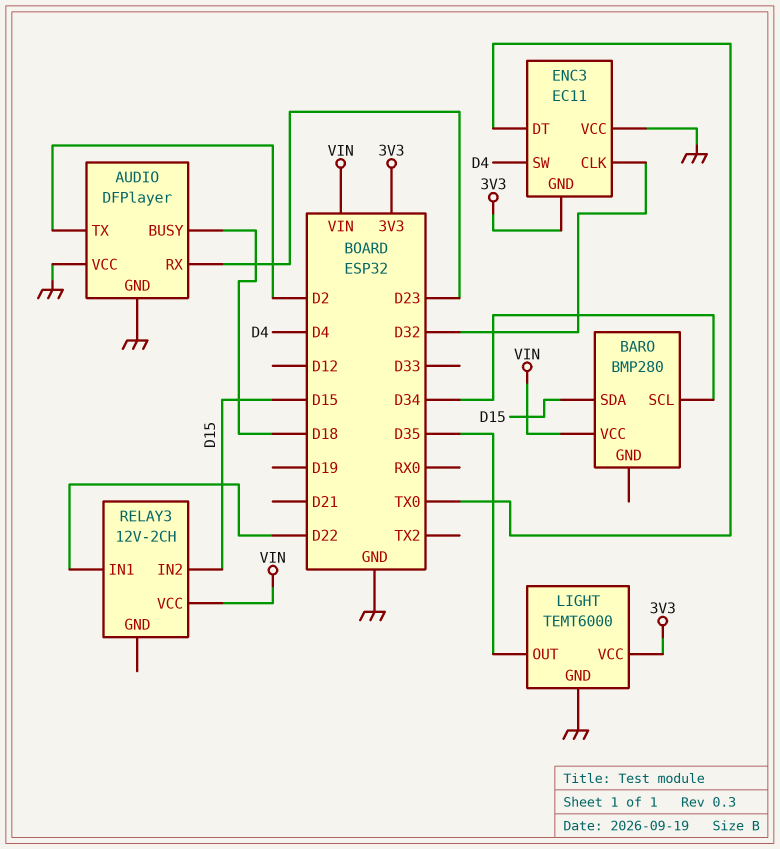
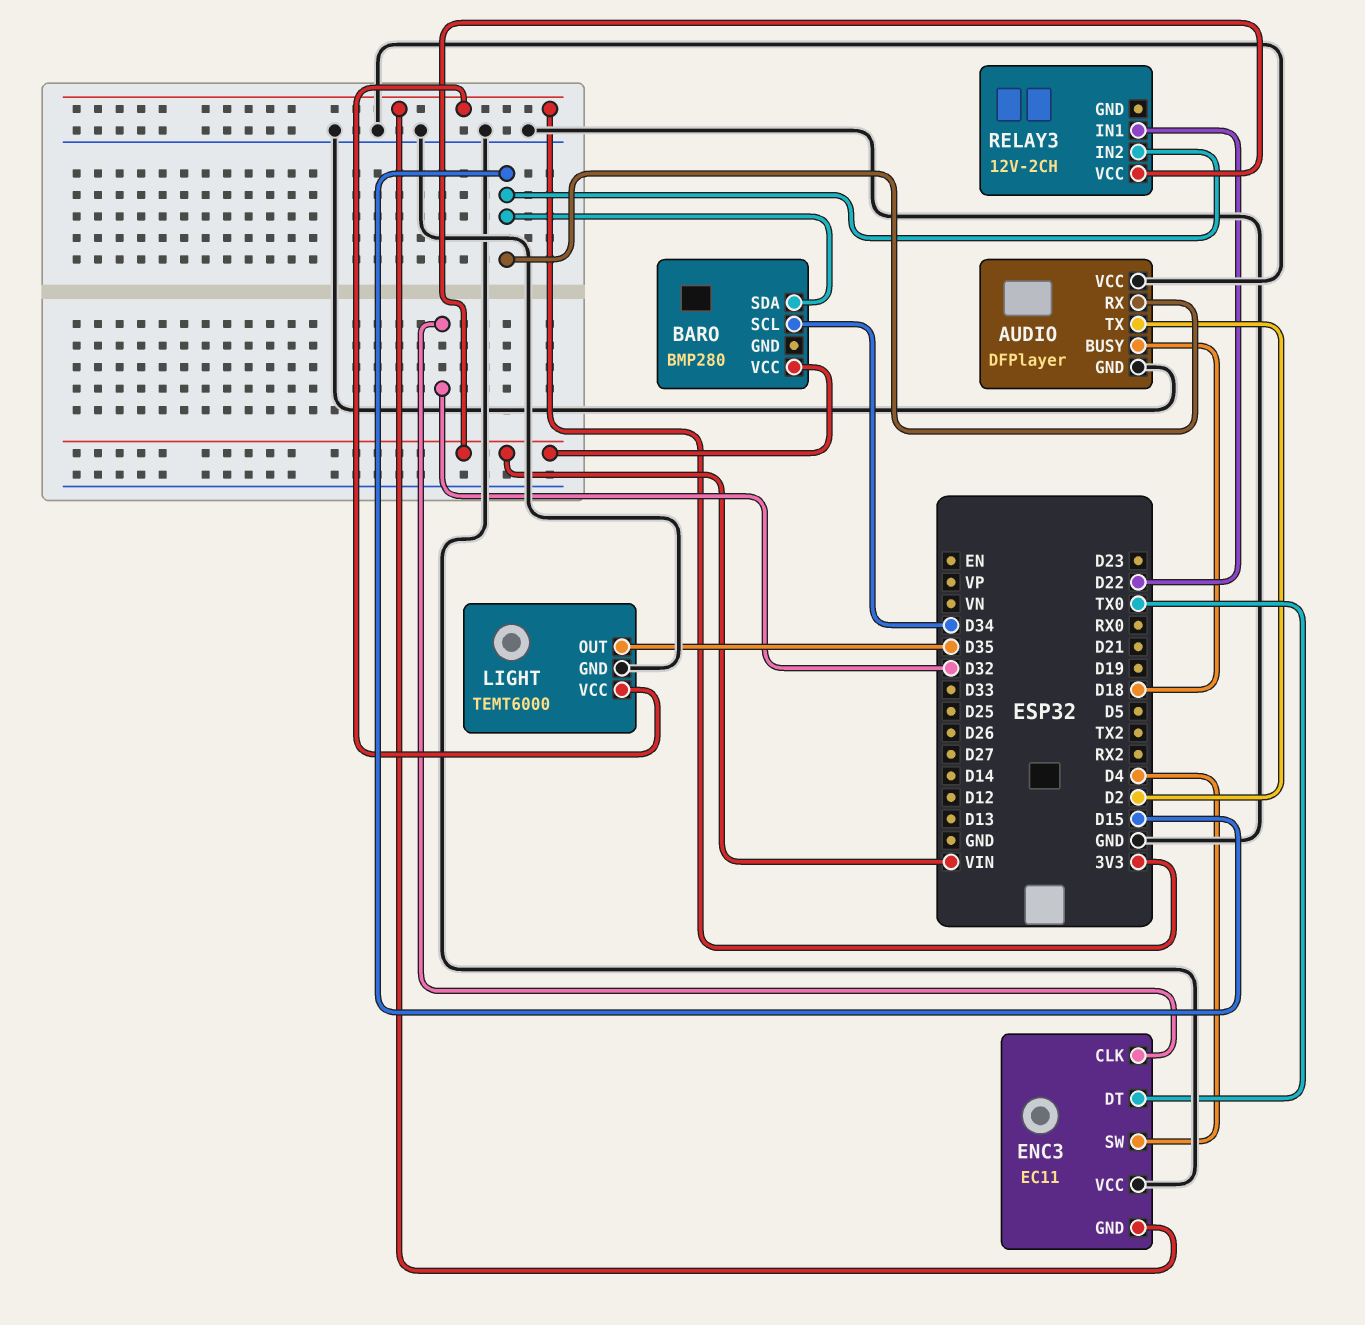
AUDIO pin RX: D23 -> D15

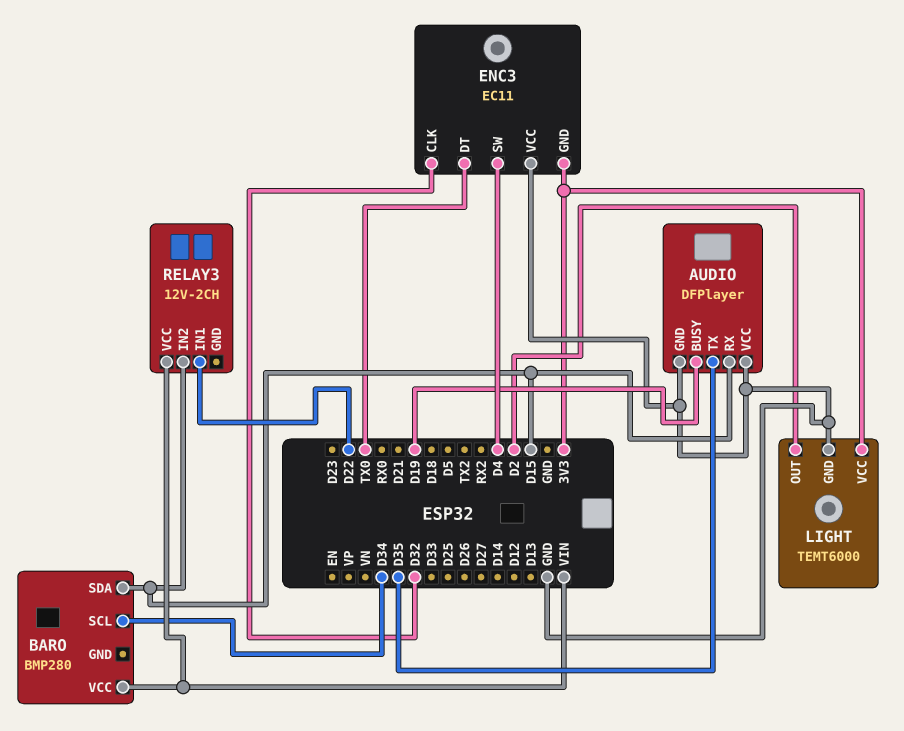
AUDIO pin BUSY: D18 -> D19
AUDIO pin TX: D2 -> D35
LIGHT pin OUT: D35 -> D2

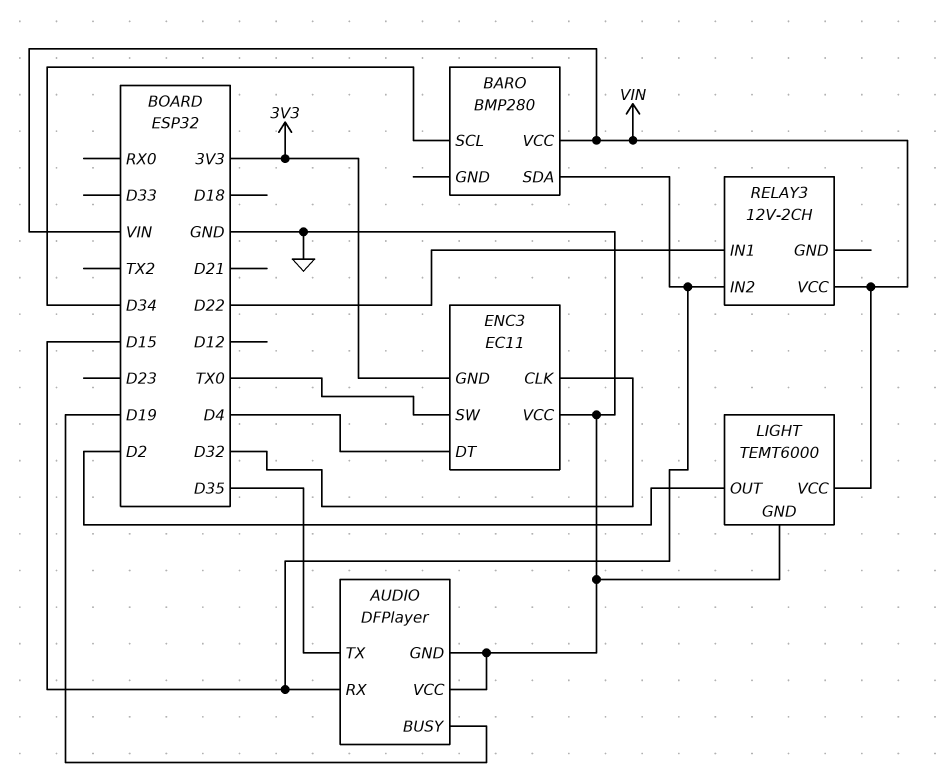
ENC3 pin DT: TX0 -> D4
ENC3 pin SW: D4 -> TX0
LIGHT pin VCC: 3V3 -> VIN

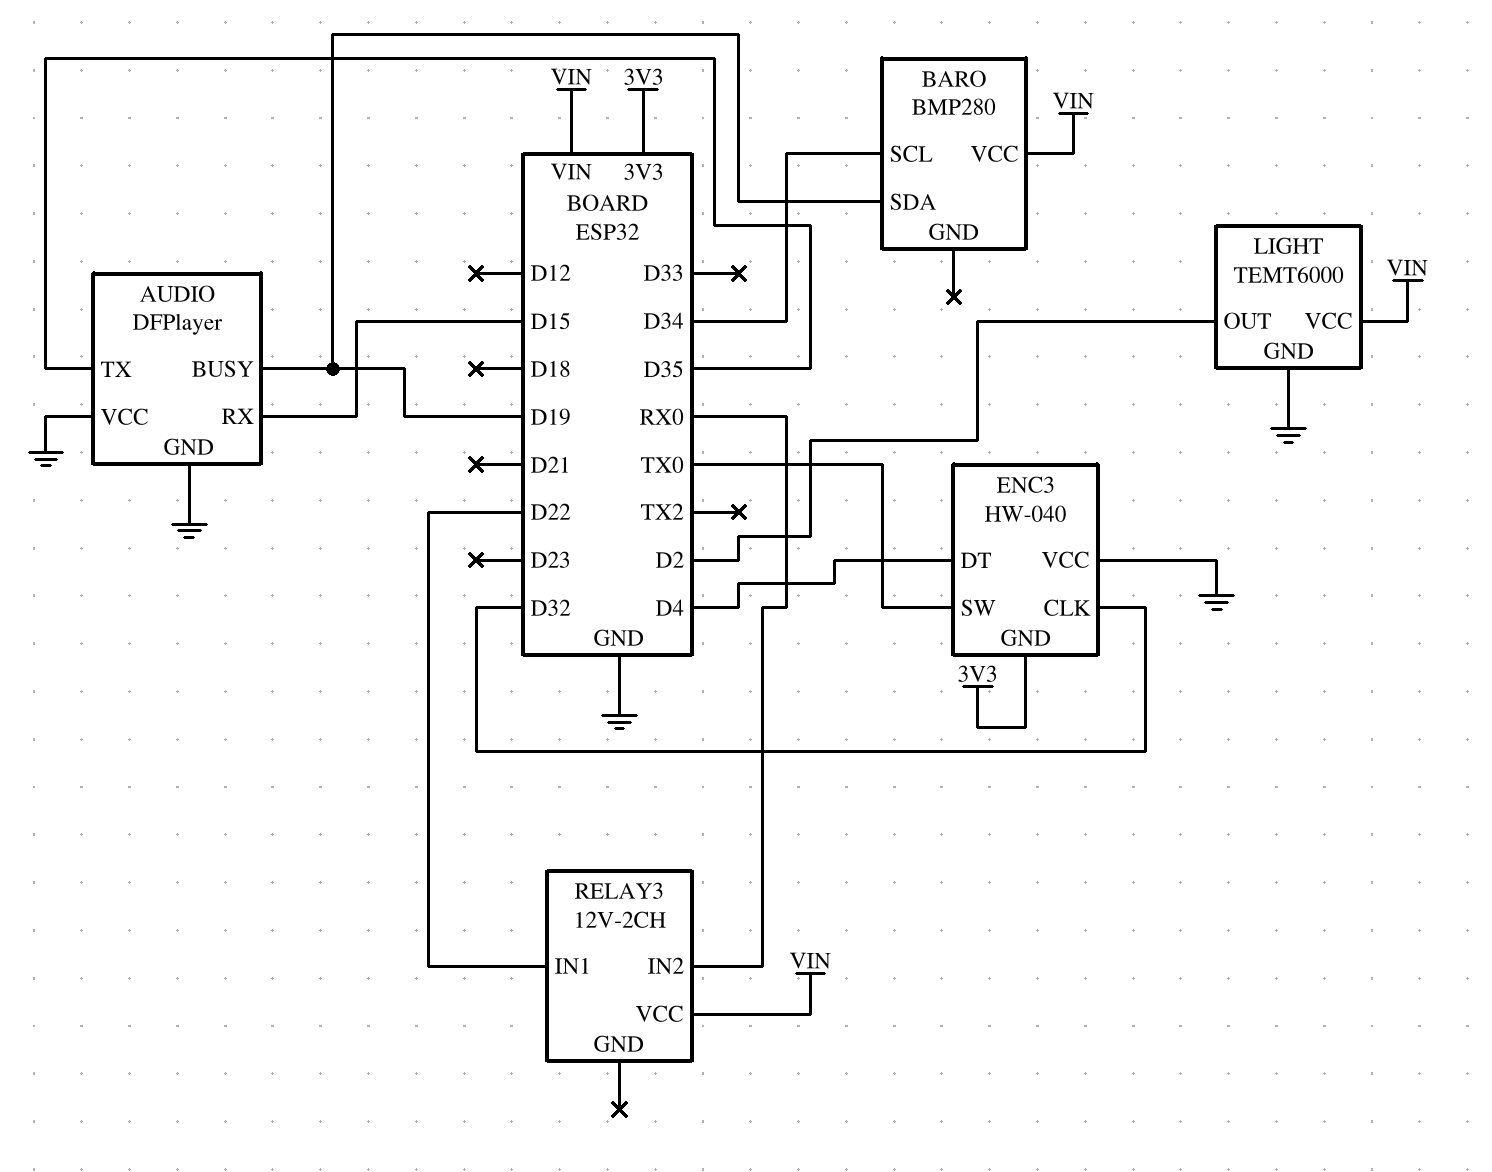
BARO pin SDA: D15 -> D19
ENC3: EC11 -> HW-040
RELAY3 pin IN2: D15 -> RX0

